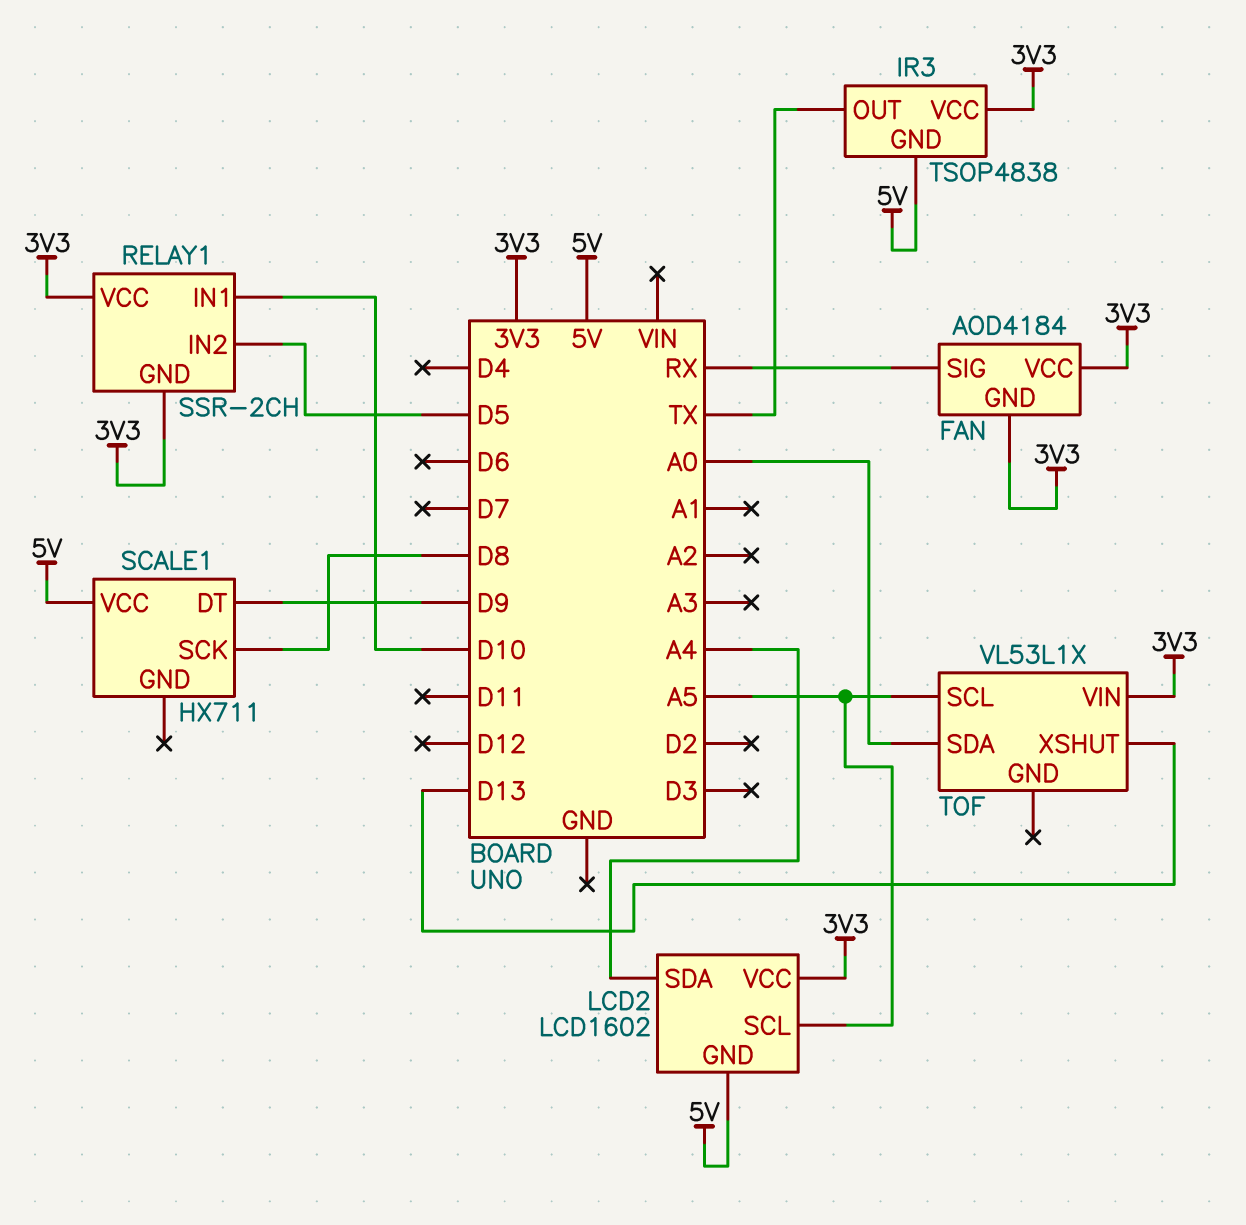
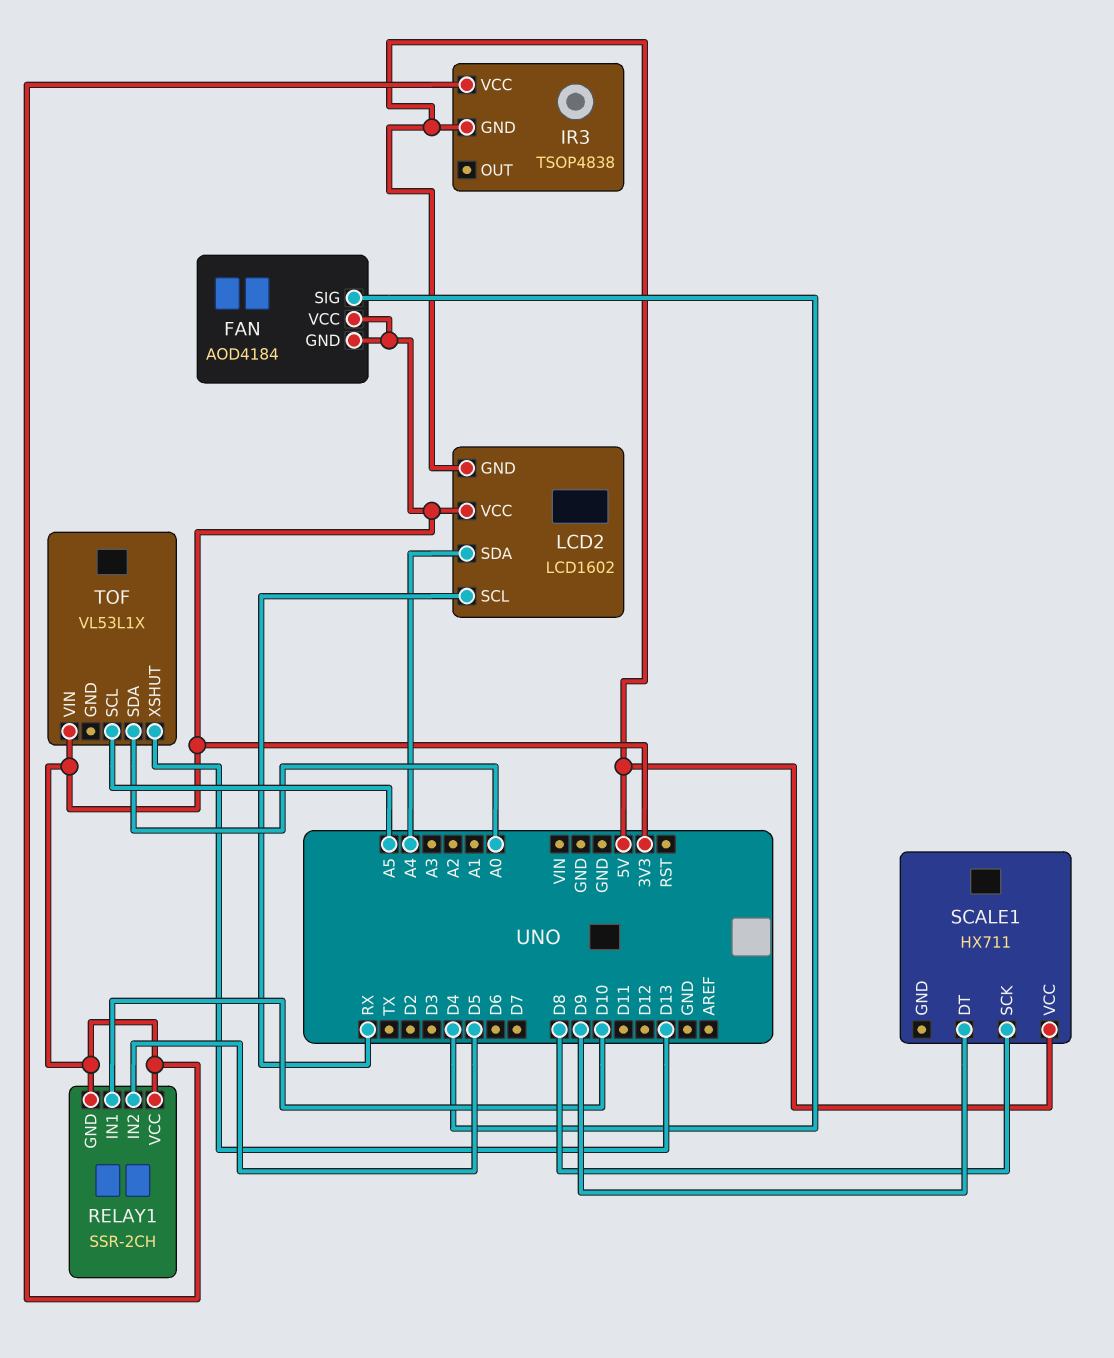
FAN pin SIG: RX -> D4
IR3 pin OUT: TX -> none
LCD2 pin SCL: A5 -> RX

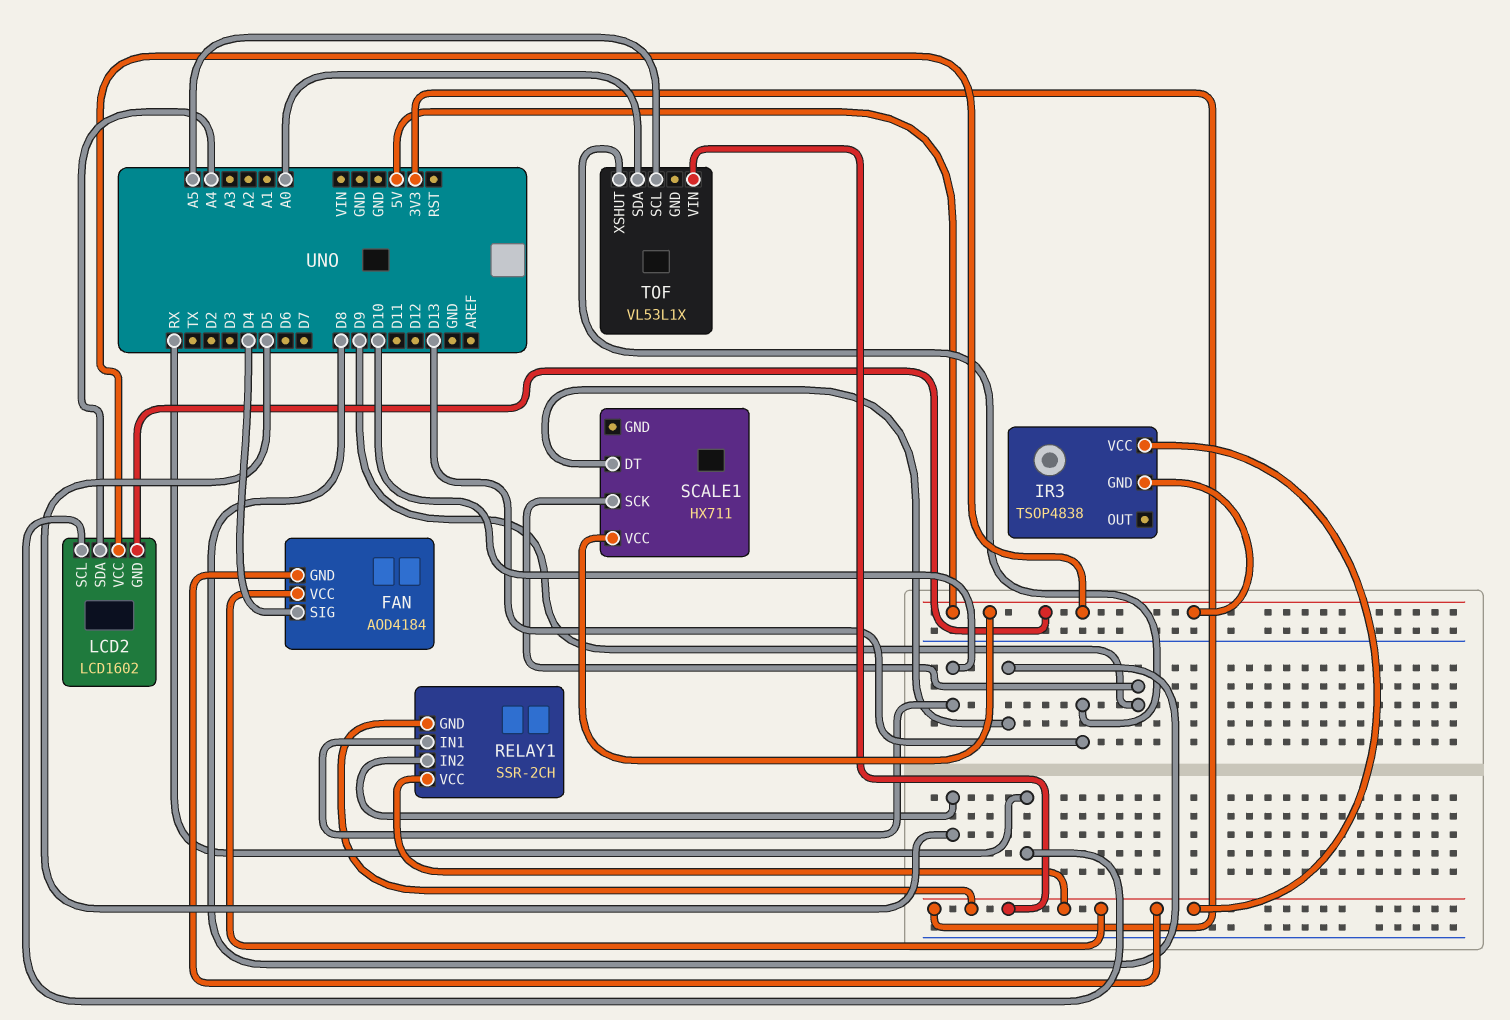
LCD2 pin VCC: 3V3 -> 5V
SCALE1 pin DT: D9 -> D8
SCALE1 pin SCK: D8 -> D9

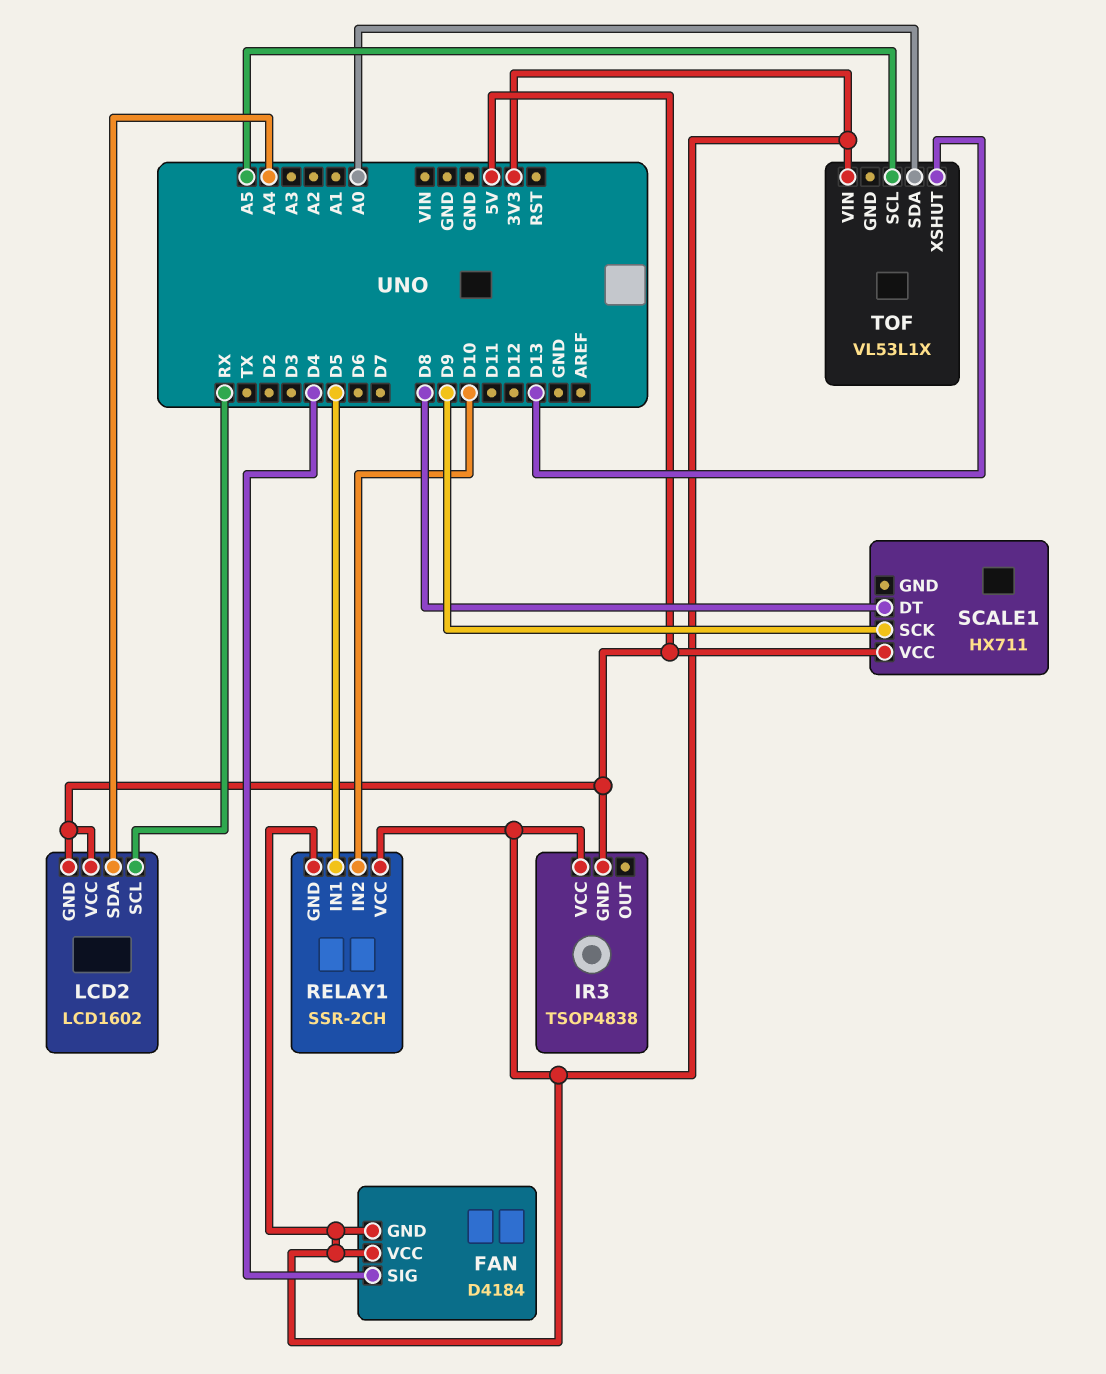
FAN: AOD4184 -> D4184
RELAY1 pin IN1: D10 -> D5
RELAY1 pin IN2: D5 -> D10

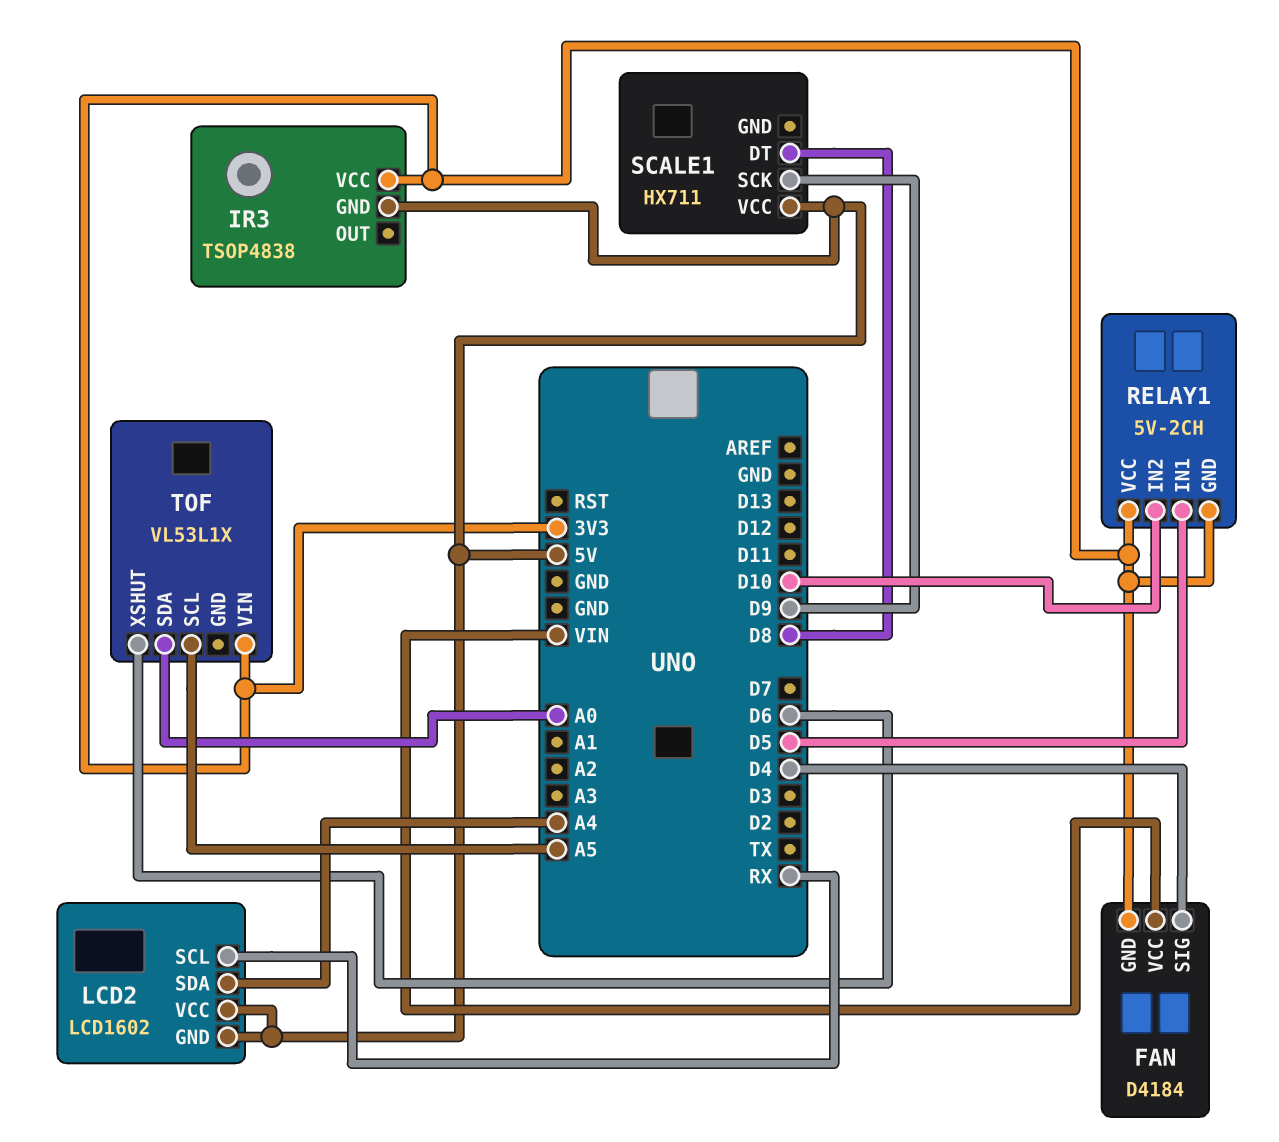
FAN pin VCC: 3V3 -> VIN
RELAY1: SSR-2CH -> 5V-2CH
TOF pin XSHUT: D13 -> D6

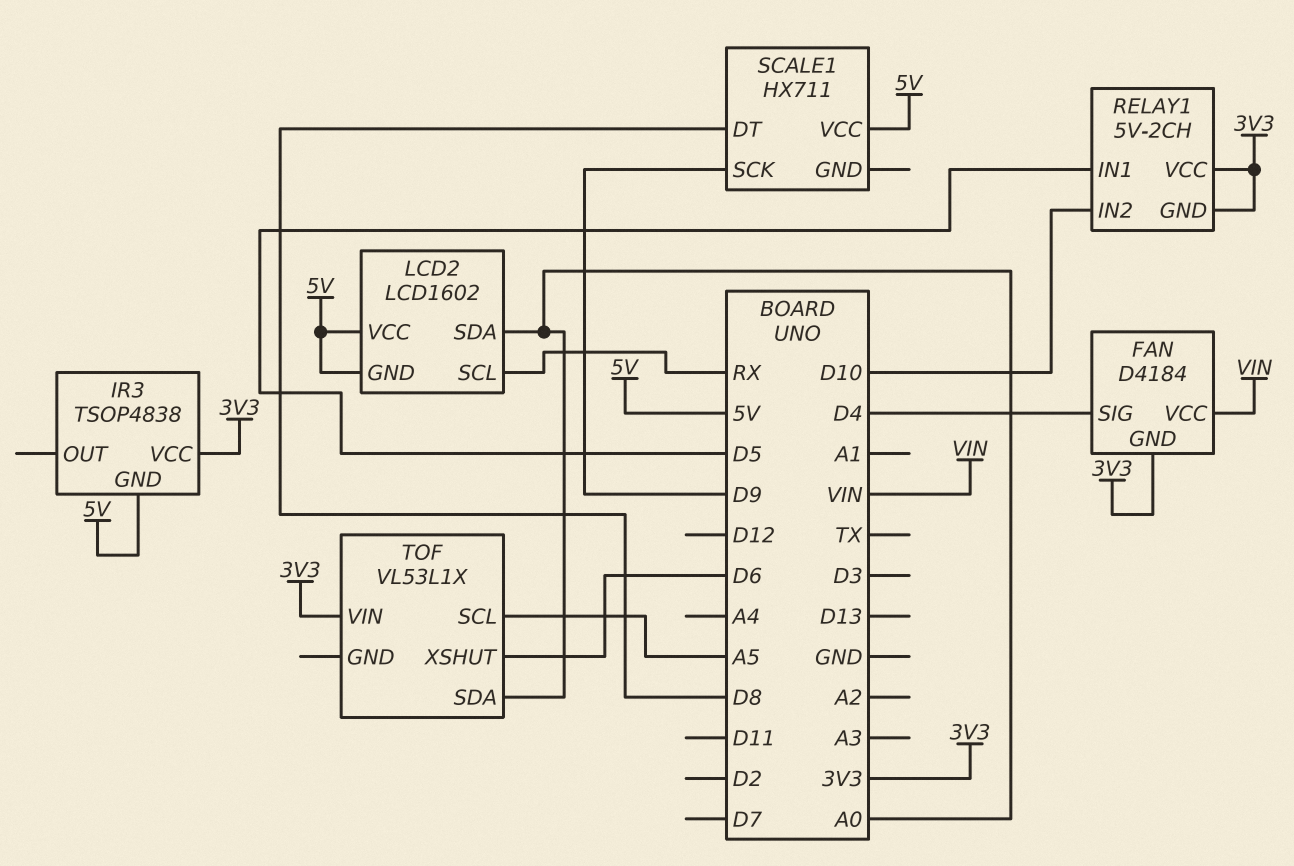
LCD2 pin SDA: A4 -> A0

